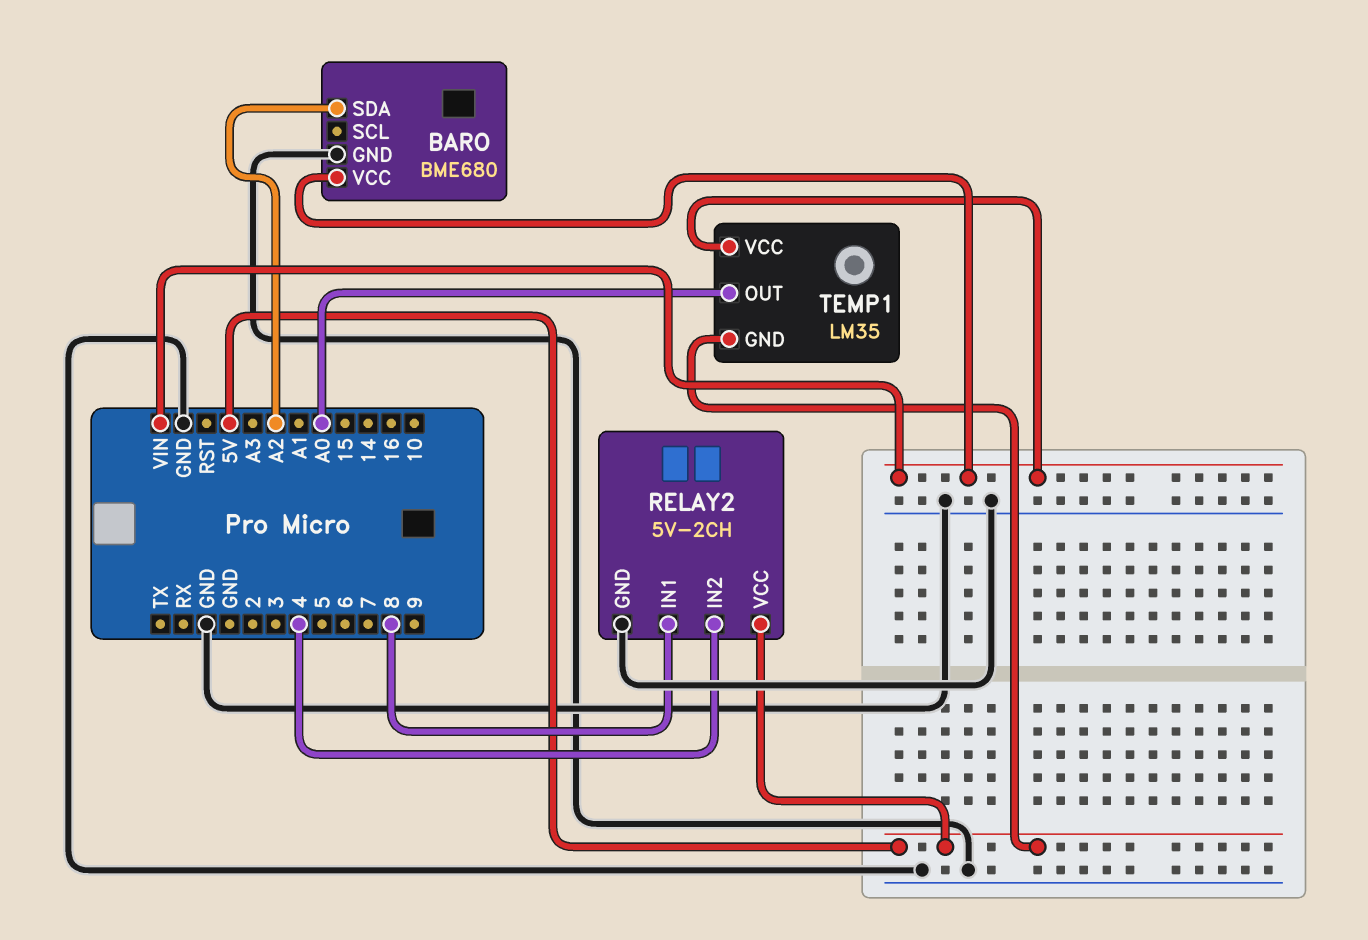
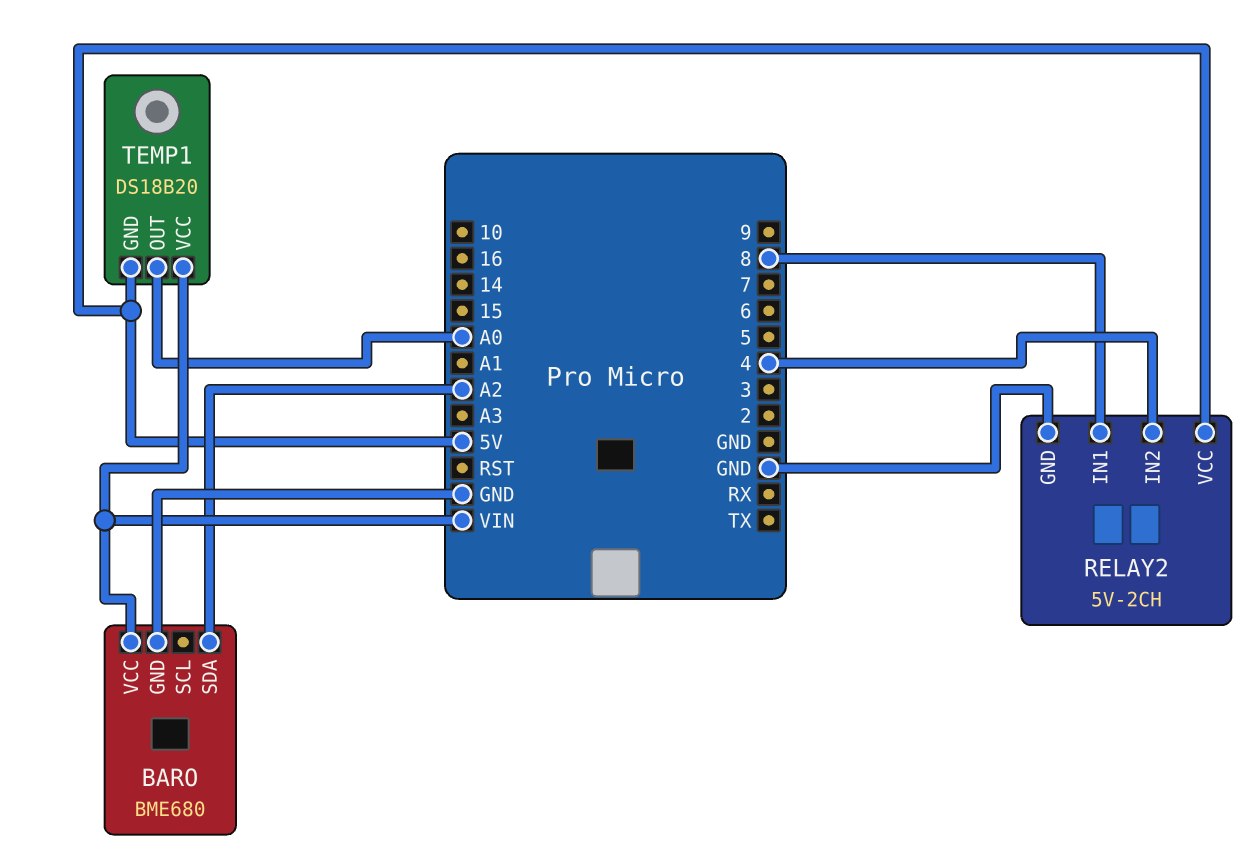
TEMP1: LM35 -> DS18B20

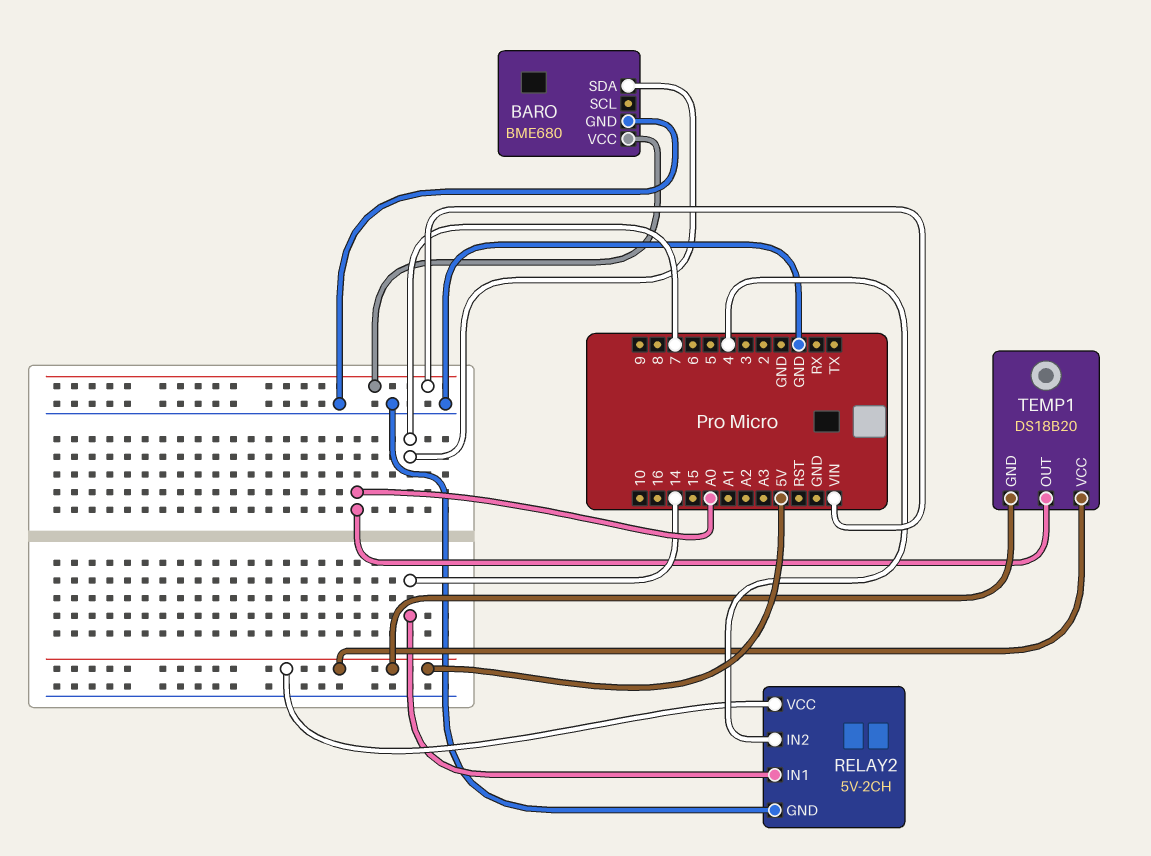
BARO pin SDA: A2 -> 7
RELAY2 pin IN1: 8 -> 14
TEMP1 pin VCC: VIN -> 5V

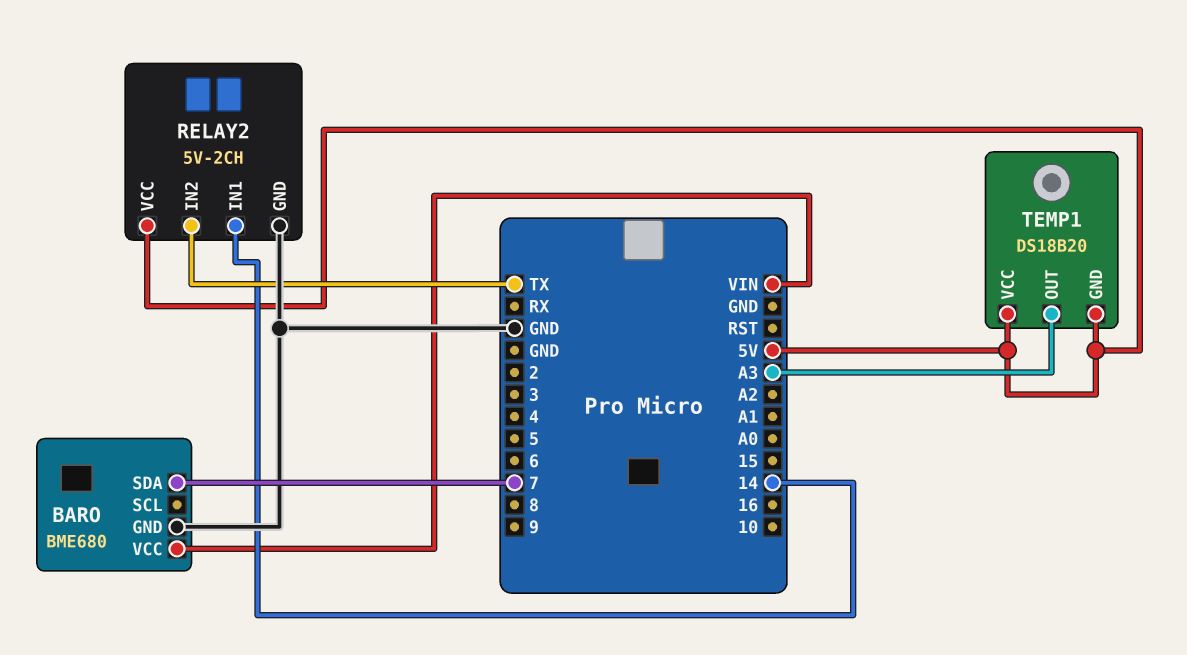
RELAY2 pin IN2: 4 -> TX
TEMP1 pin OUT: A0 -> A3

